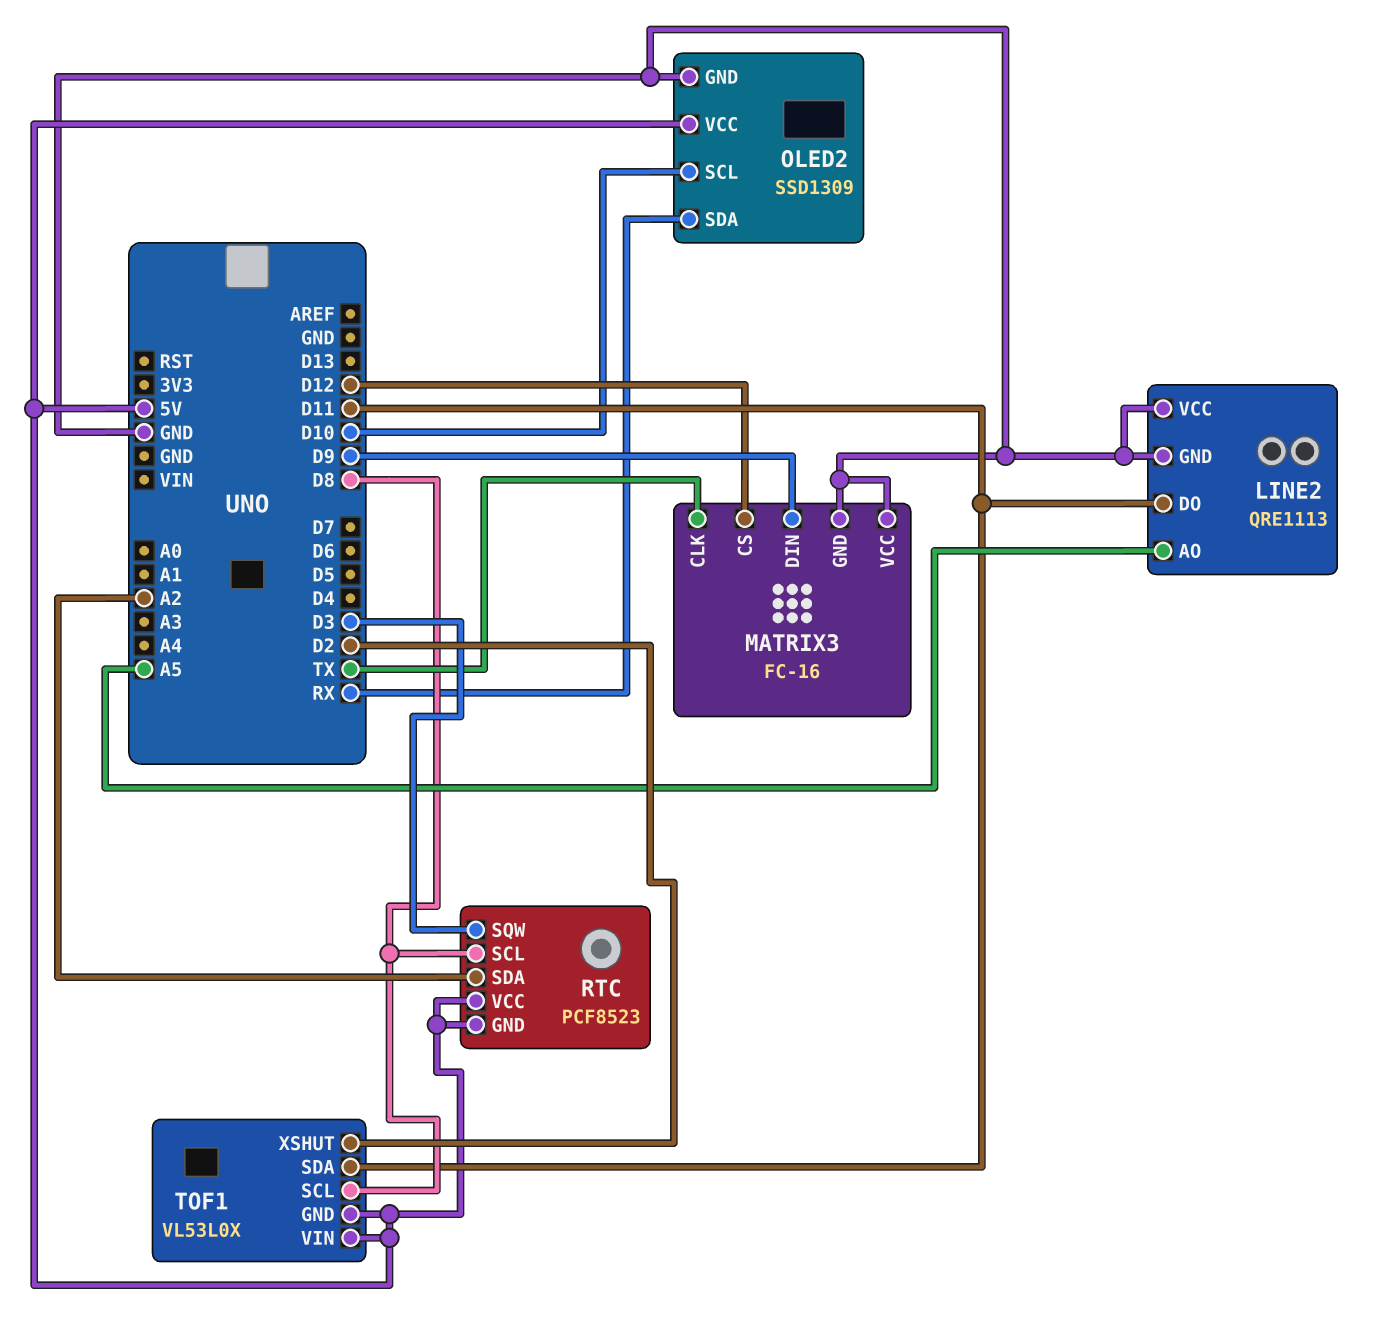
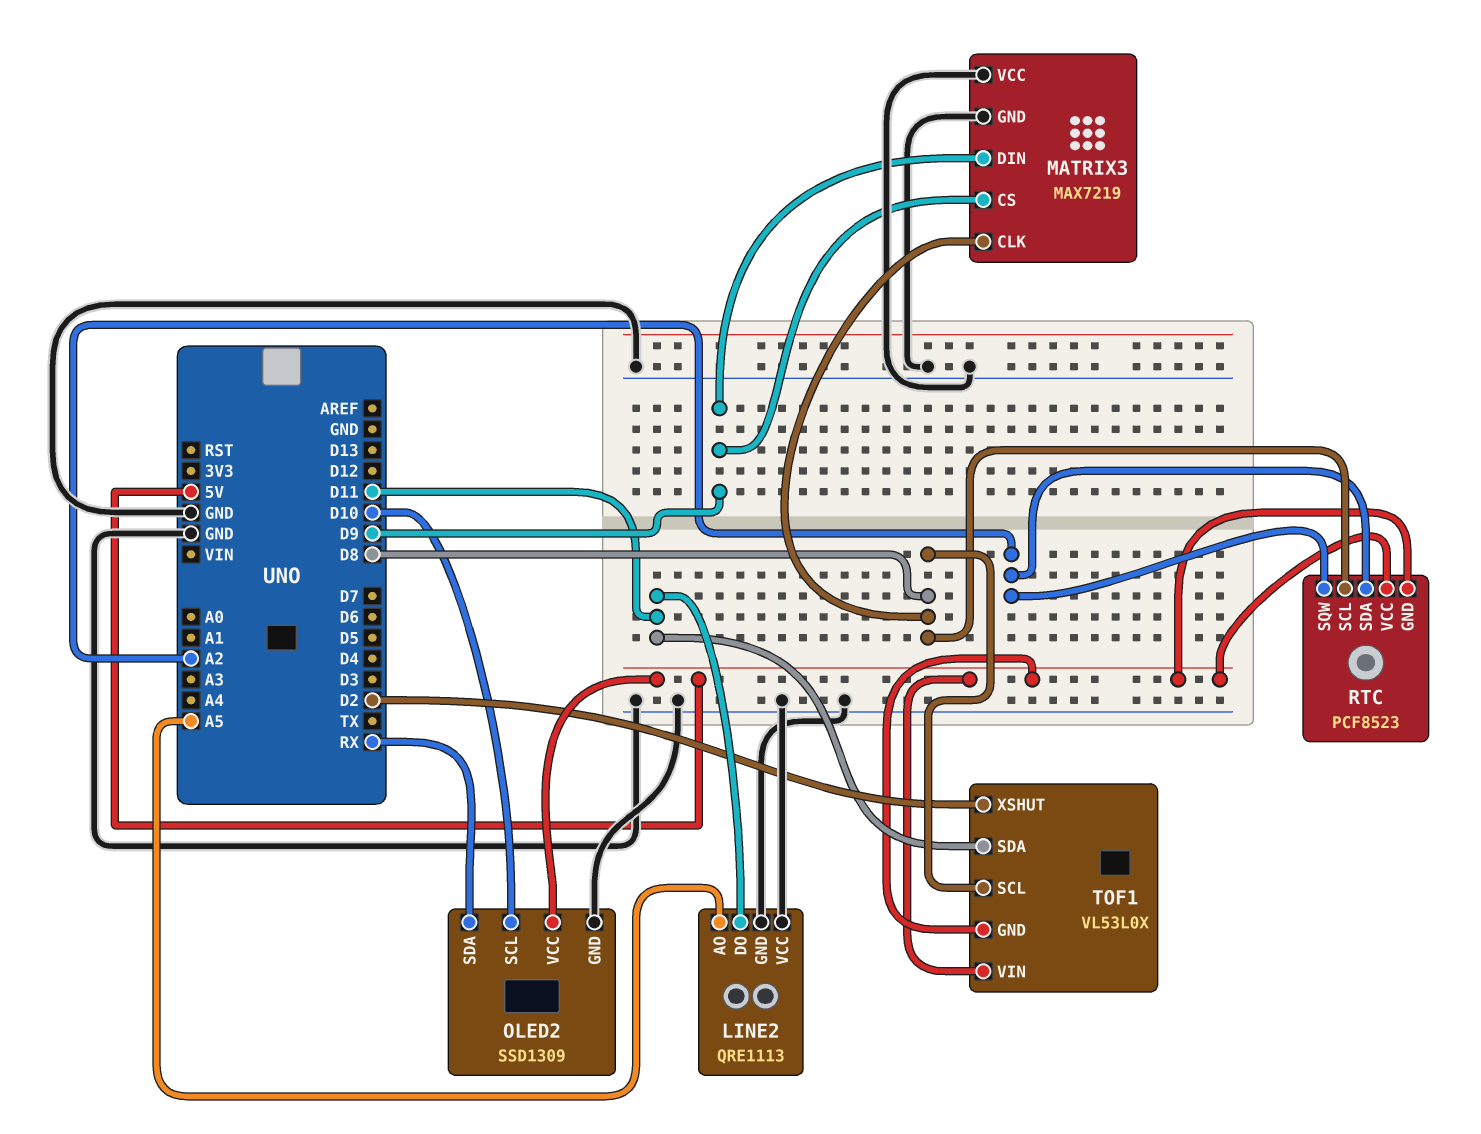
MATRIX3: FC-16 -> MAX7219
MATRIX3 pin CLK: TX -> D8
MATRIX3 pin CS: D12 -> D9
RTC pin SQW: D3 -> A2

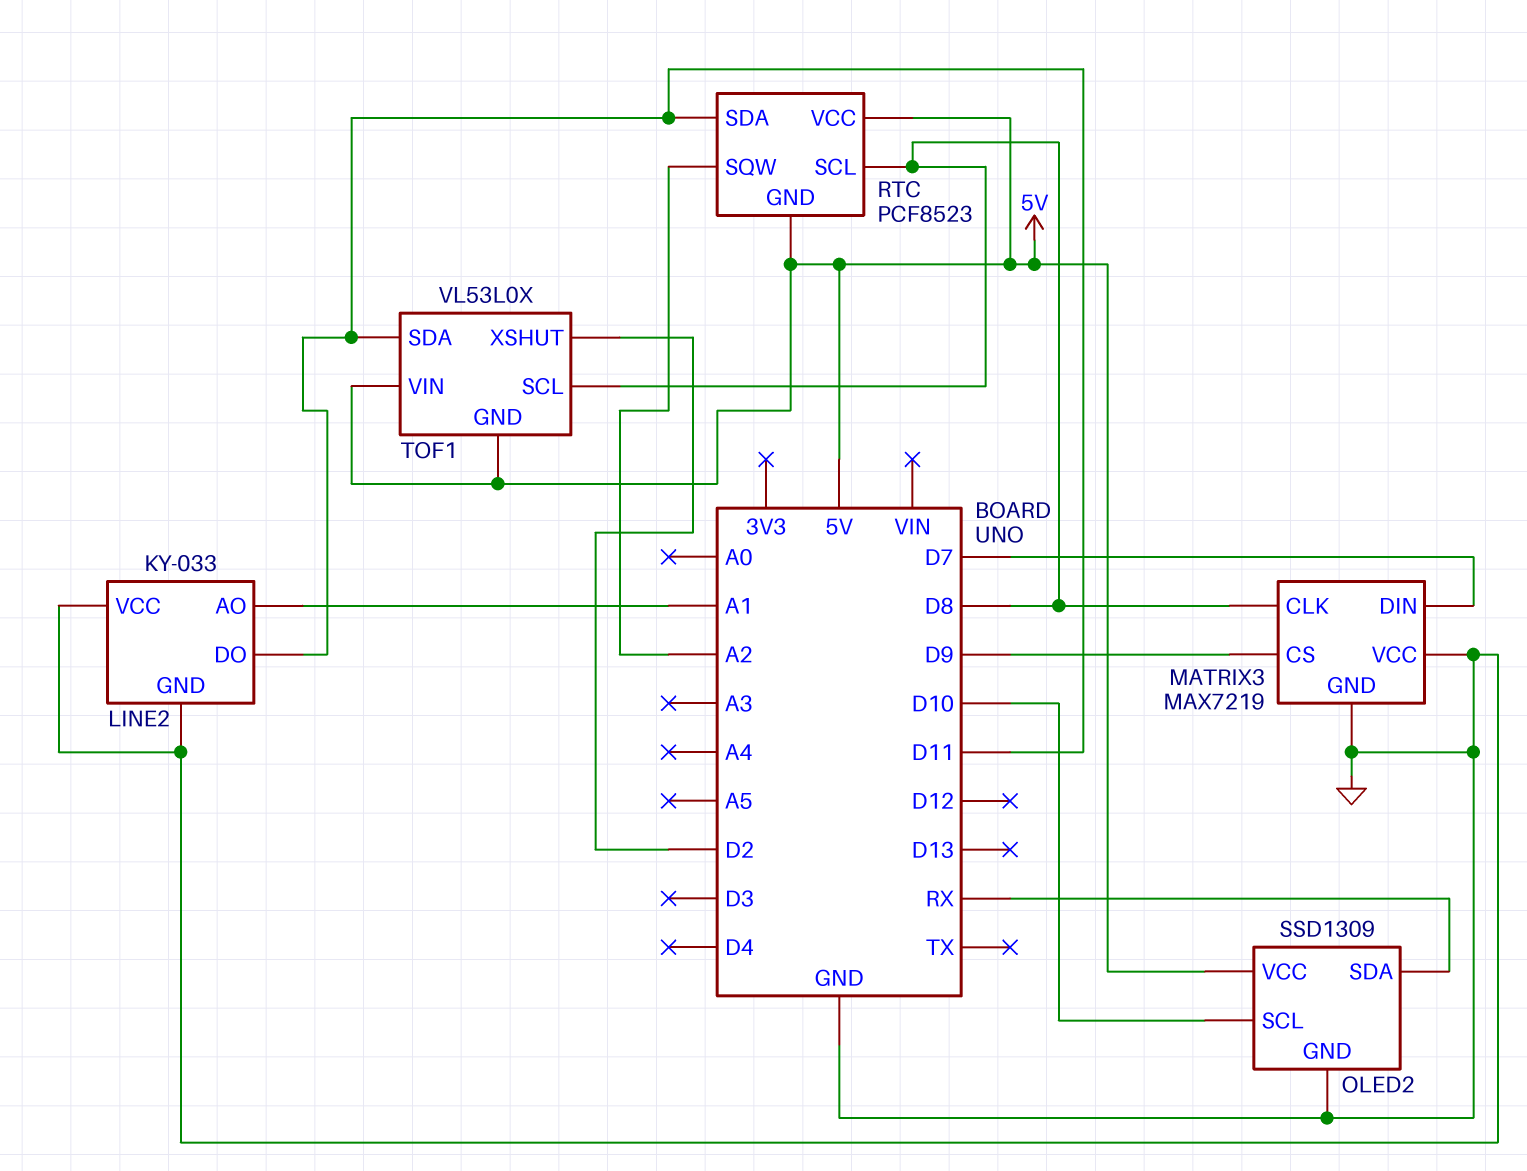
LINE2: QRE1113 -> KY-033
LINE2 pin AO: A5 -> A1
MATRIX3 pin DIN: D9 -> D7
RTC pin SDA: A2 -> D11

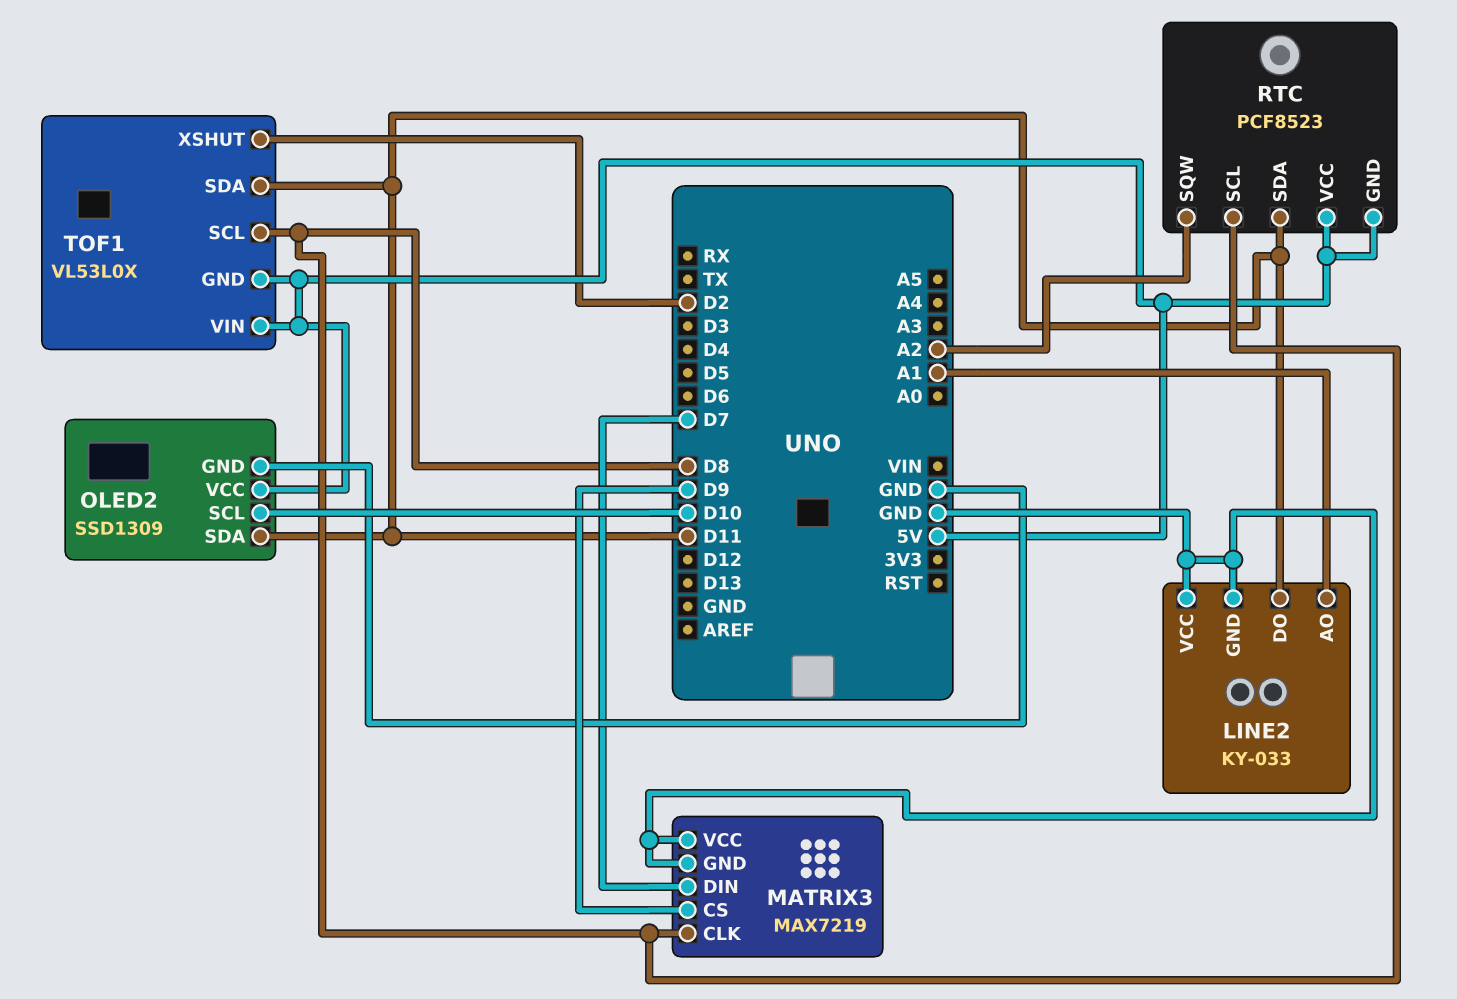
OLED2 pin SDA: RX -> D11

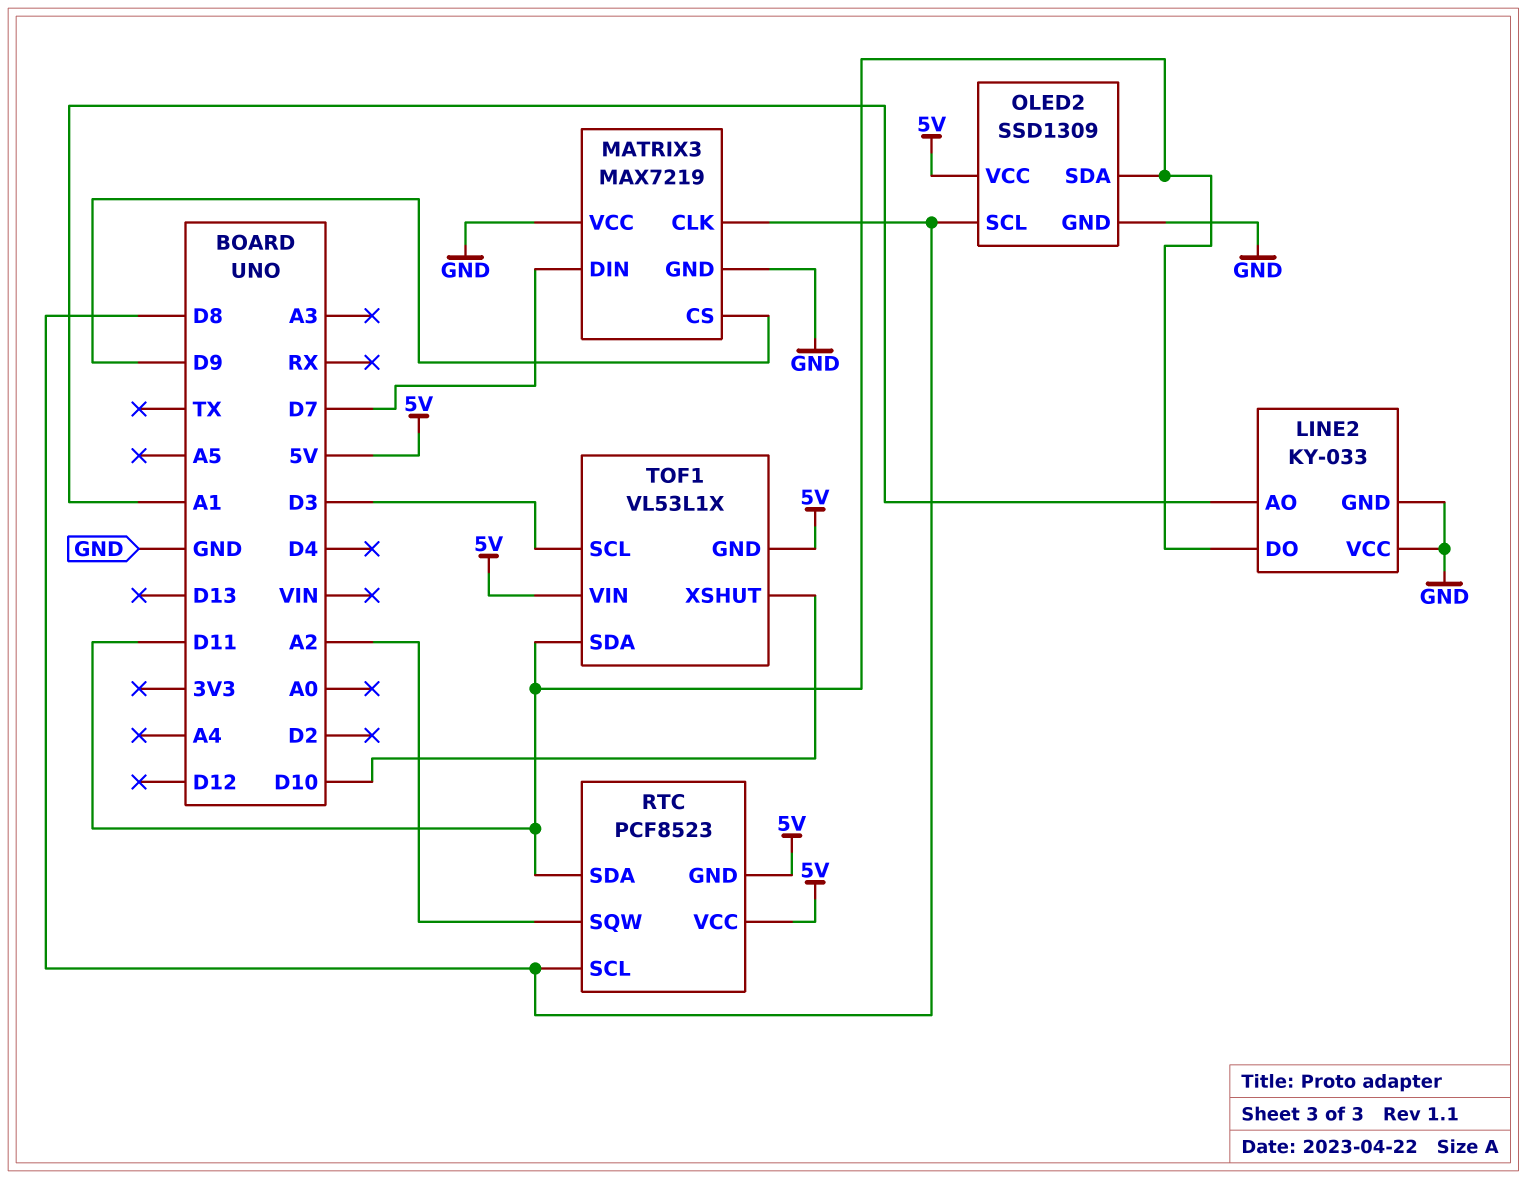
OLED2 pin SCL: D10 -> D8
TOF1: VL53L0X -> VL53L1X
TOF1 pin SCL: D8 -> D3
TOF1 pin XSHUT: D2 -> D10

